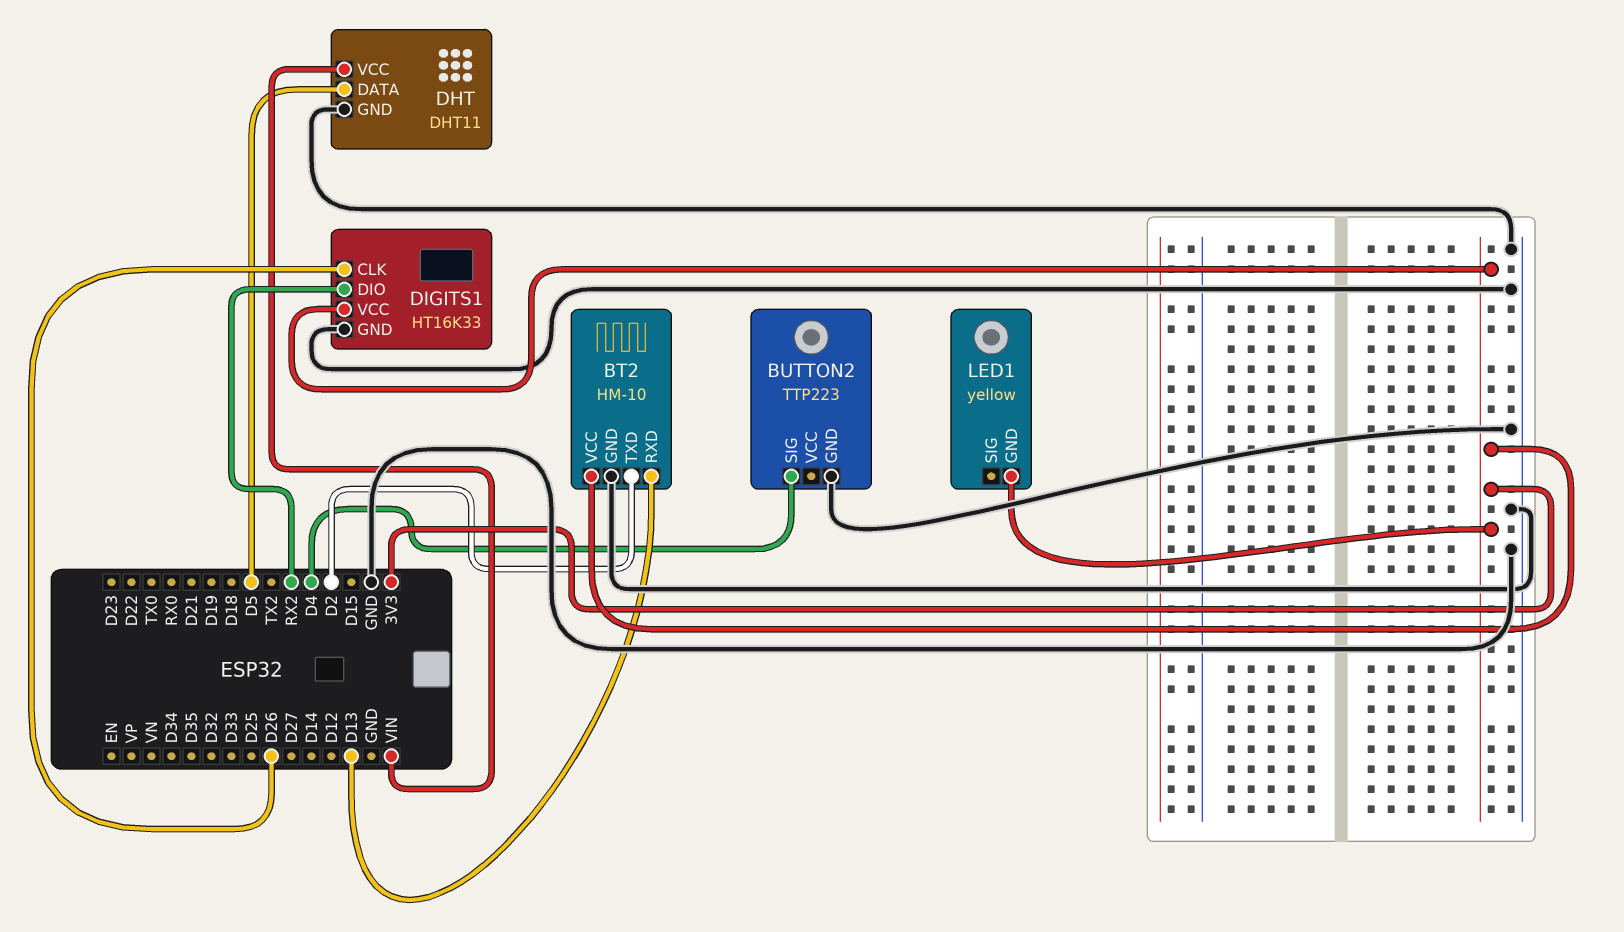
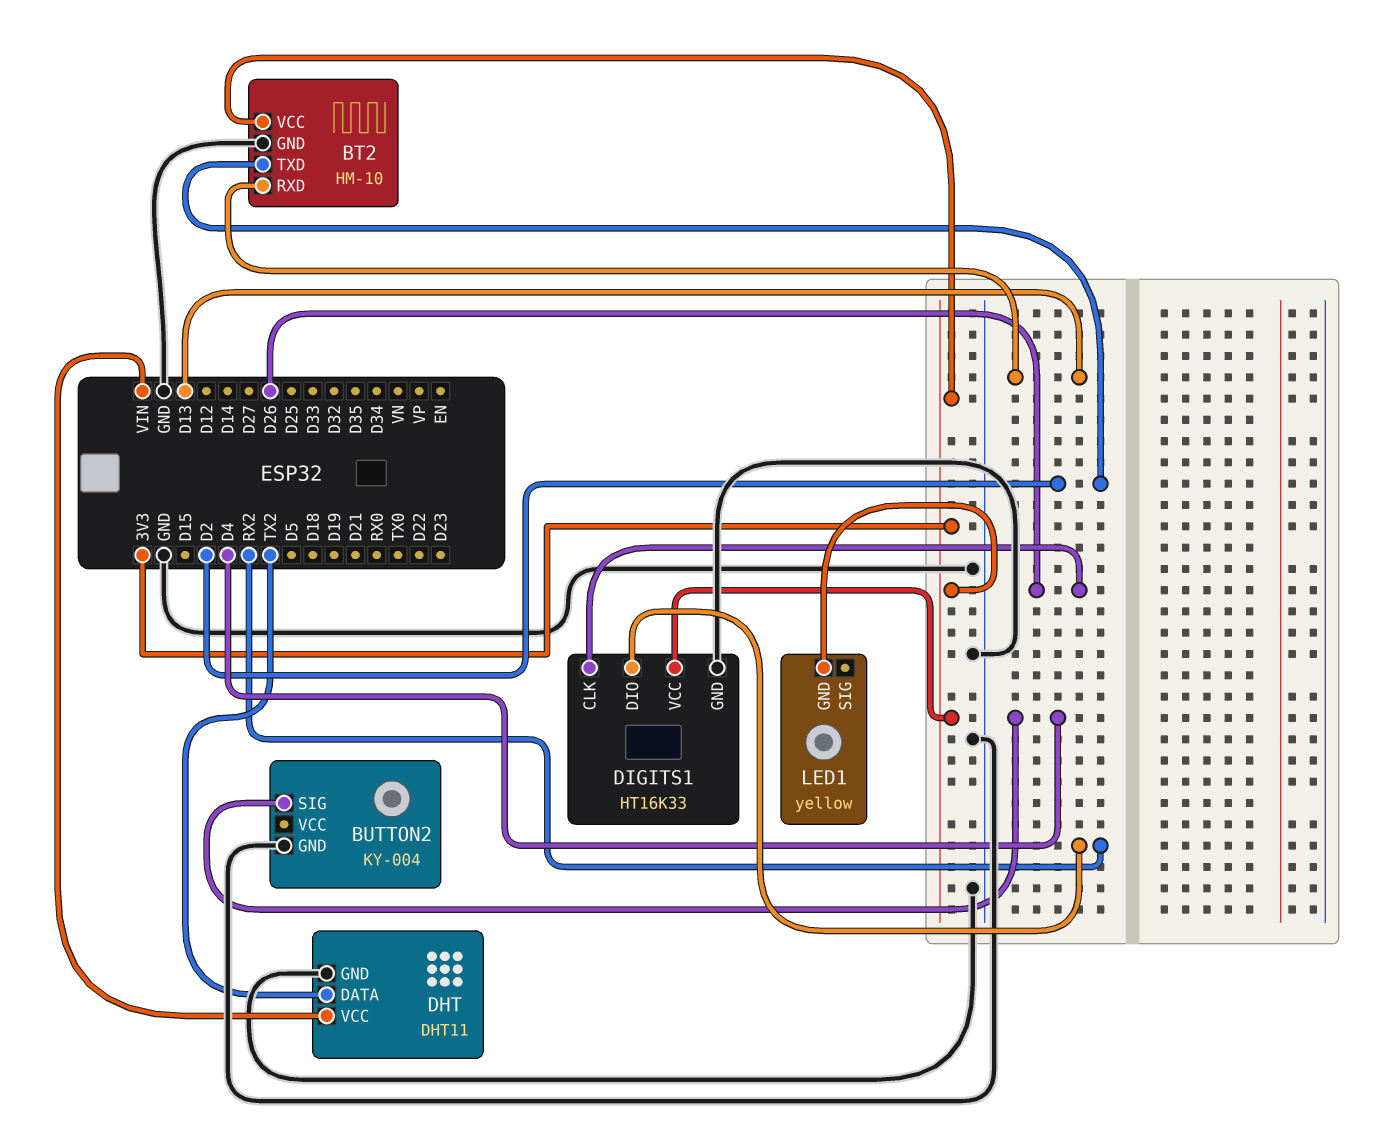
BUTTON2: TTP223 -> KY-004
DHT pin DATA: D5 -> TX2

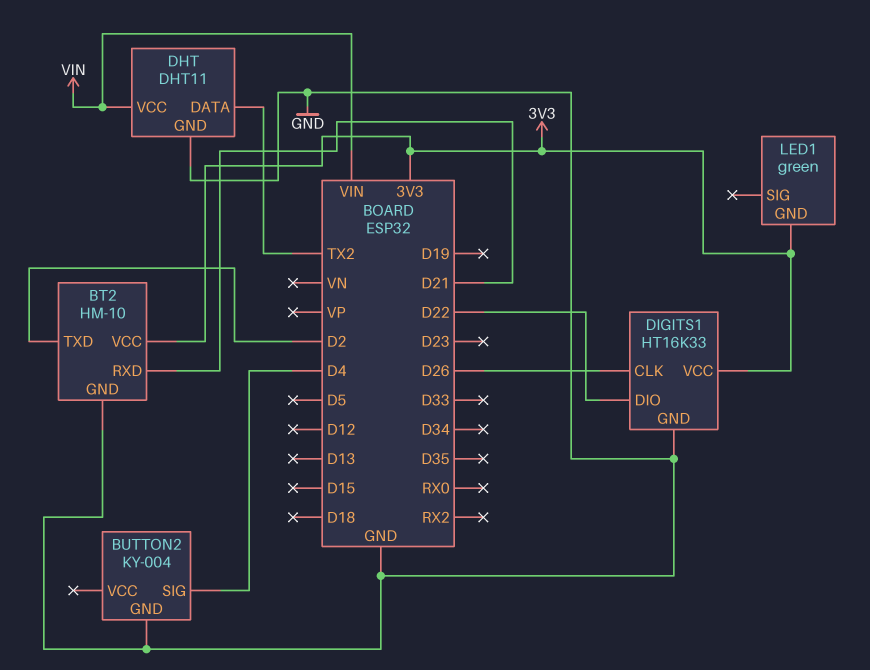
BT2 pin RXD: D13 -> D21
DIGITS1 pin DIO: RX2 -> D22
LED1: yellow -> green

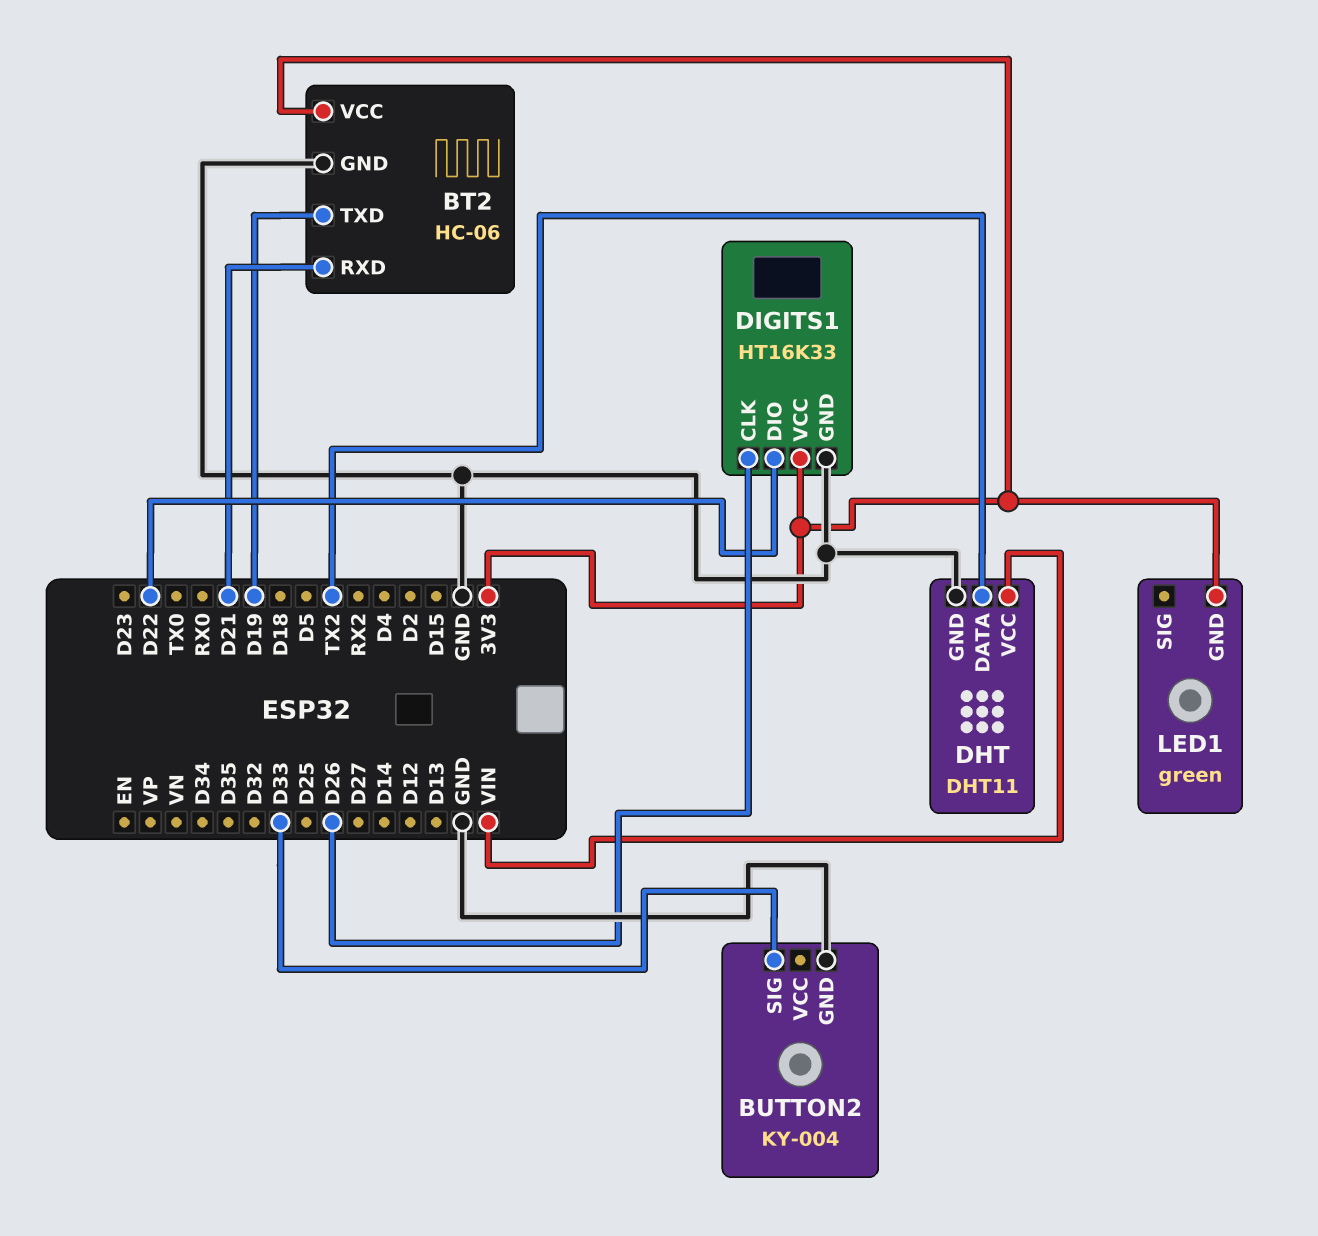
BT2: HM-10 -> HC-06
BT2 pin TXD: D2 -> D19
BUTTON2 pin SIG: D4 -> D33

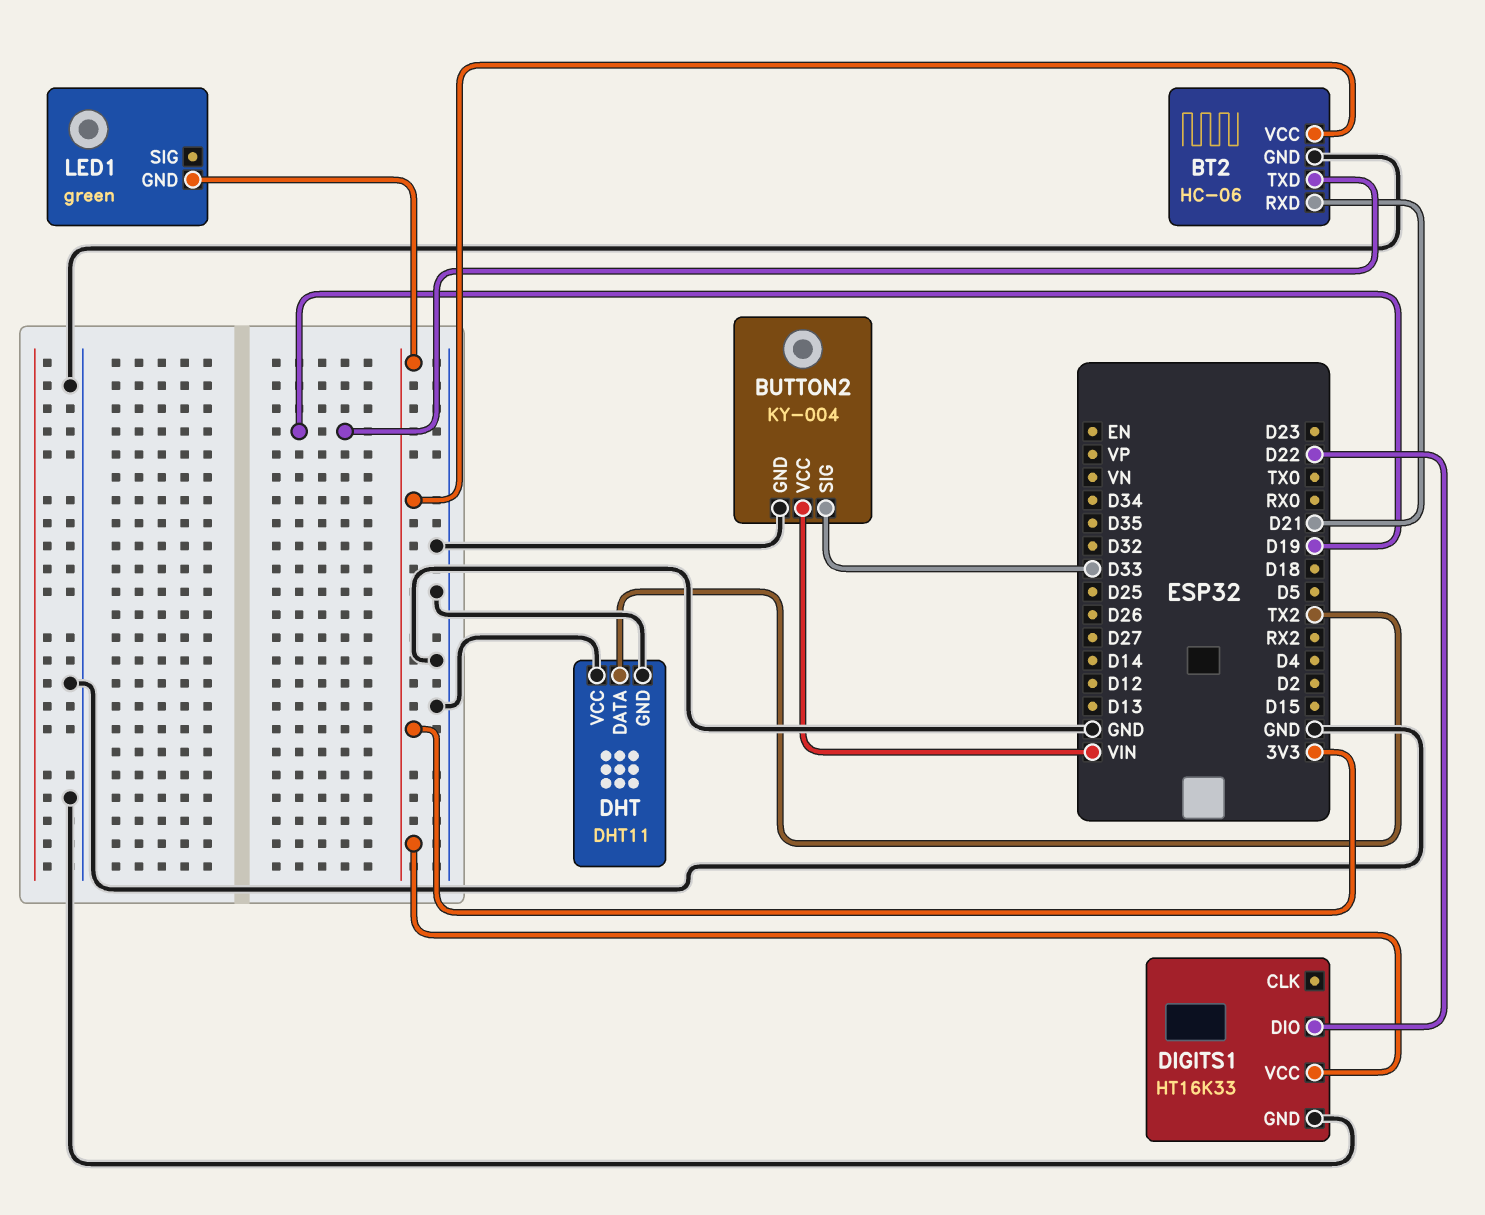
BUTTON2 pin VCC: none -> VIN
DHT pin VCC: VIN -> GND
DIGITS1 pin CLK: D26 -> none

